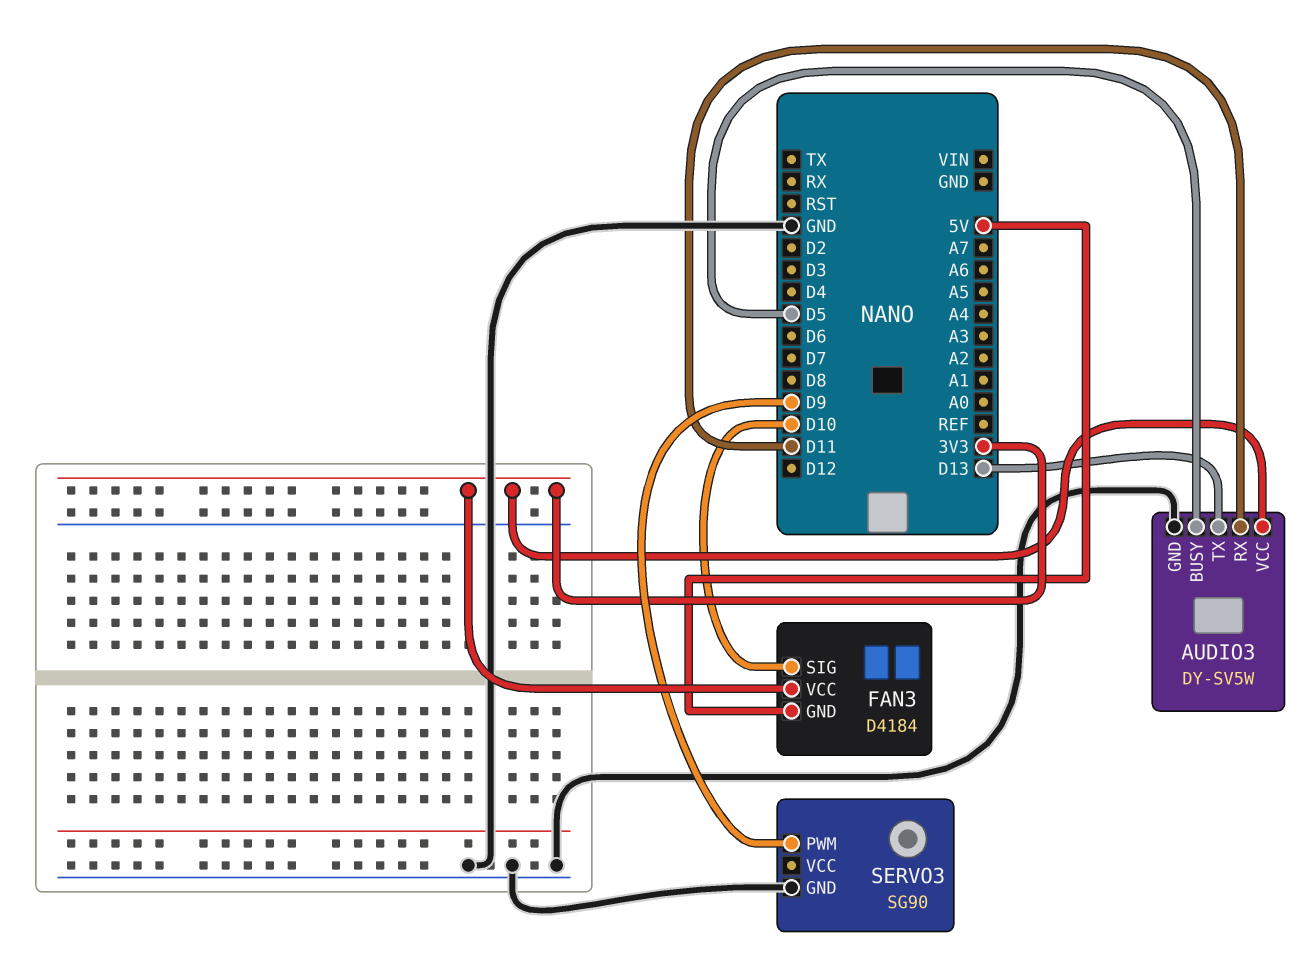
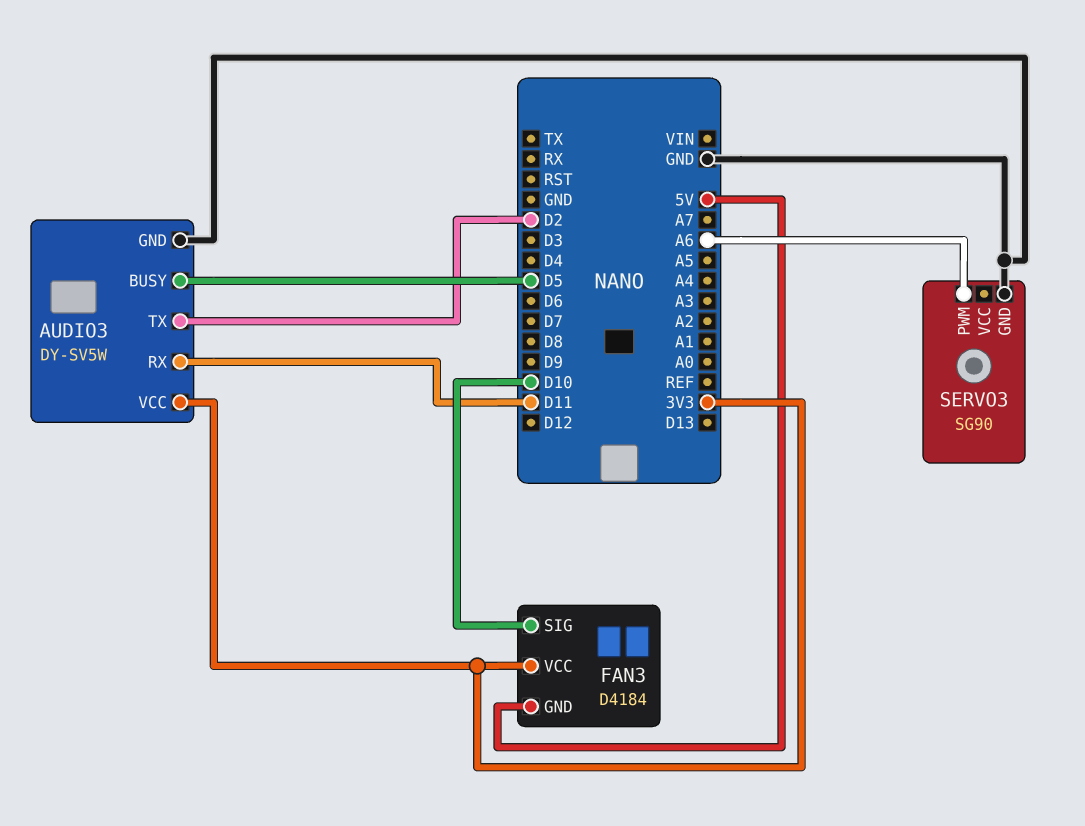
AUDIO3 pin TX: D13 -> D2
SERVO3 pin PWM: D9 -> A6

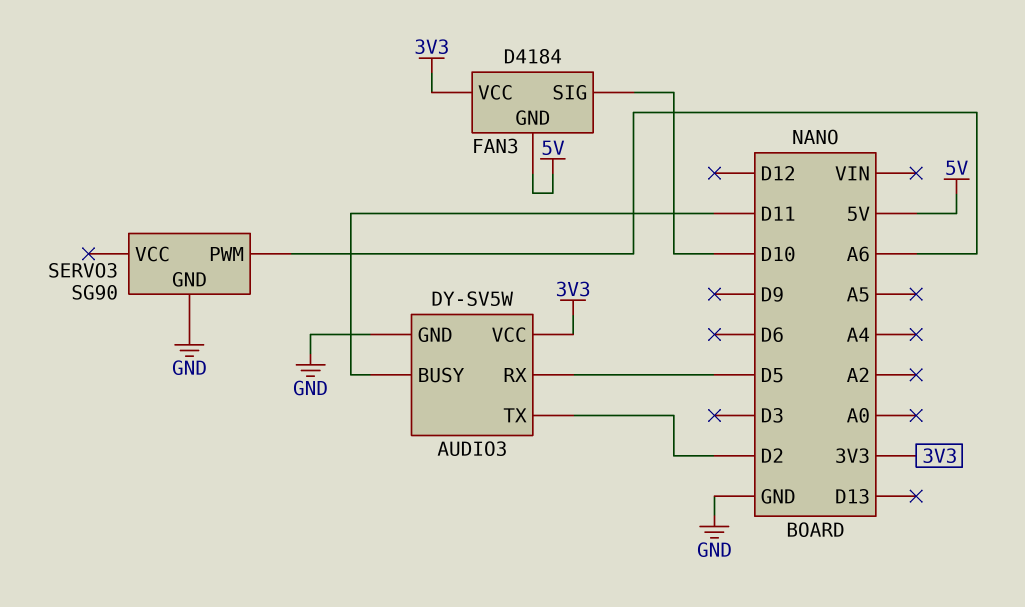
AUDIO3 pin BUSY: D5 -> D11
AUDIO3 pin RX: D11 -> D5

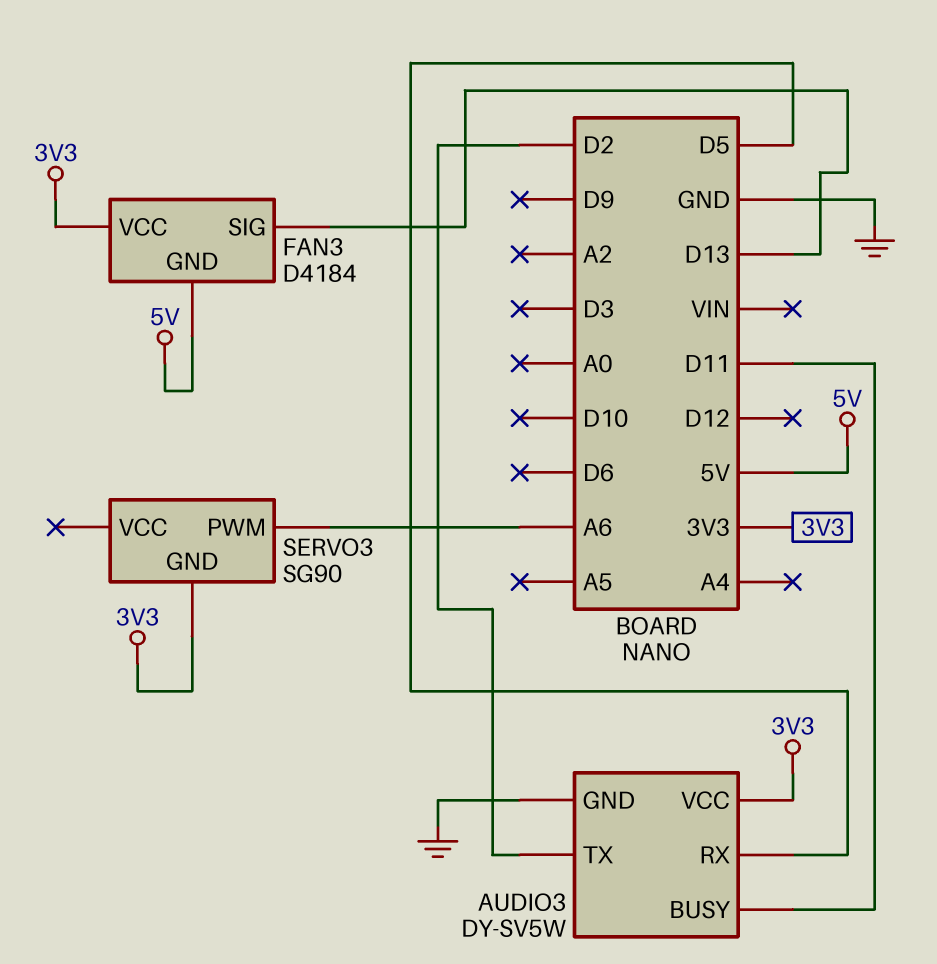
FAN3 pin SIG: D10 -> D13
SERVO3 pin GND: GND -> 3V3

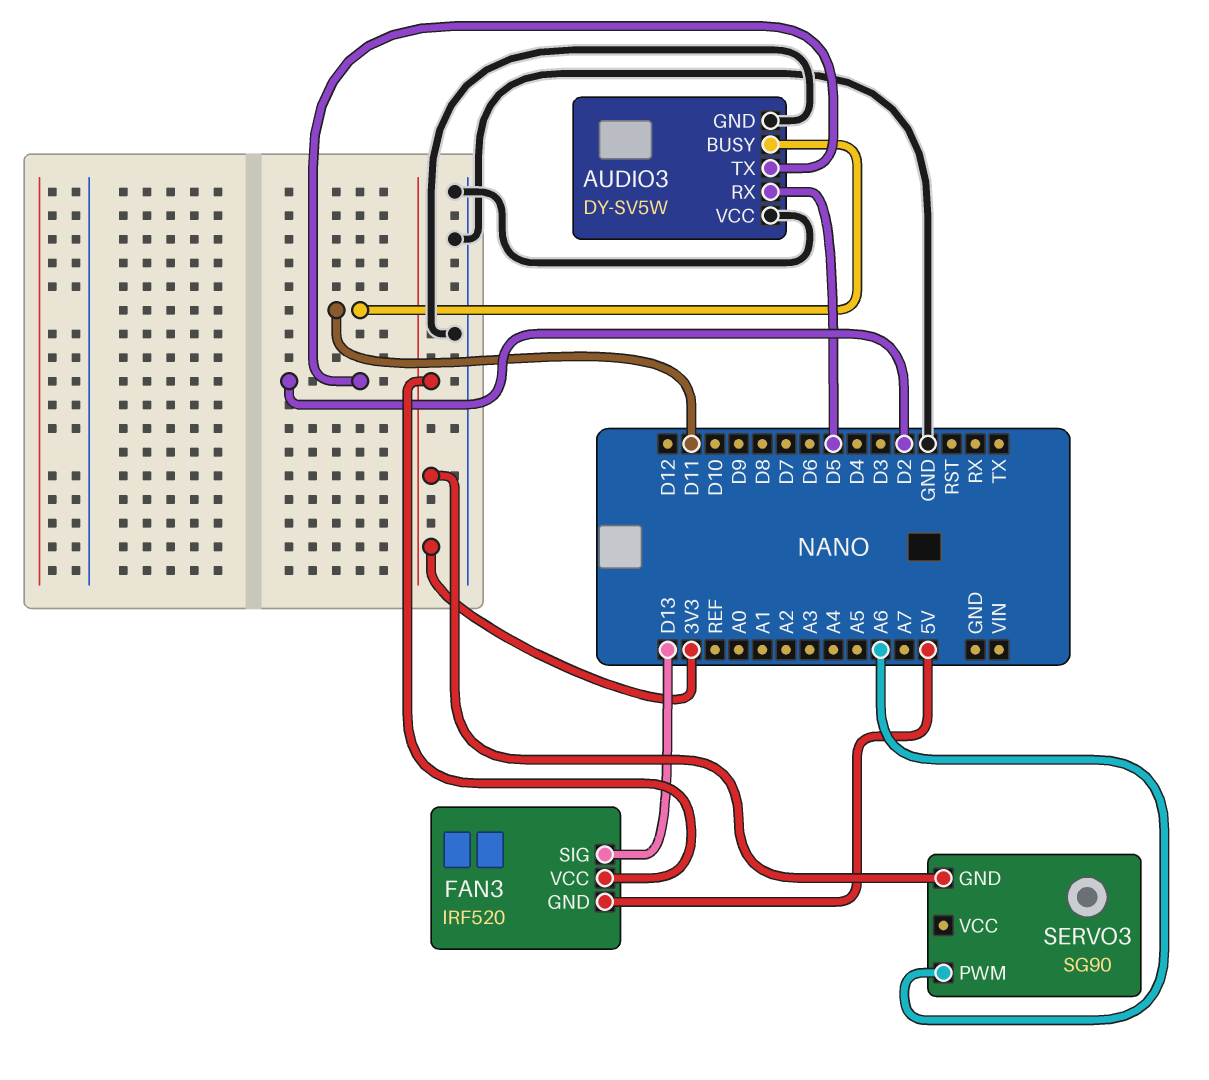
AUDIO3 pin VCC: 3V3 -> GND
FAN3: D4184 -> IRF520

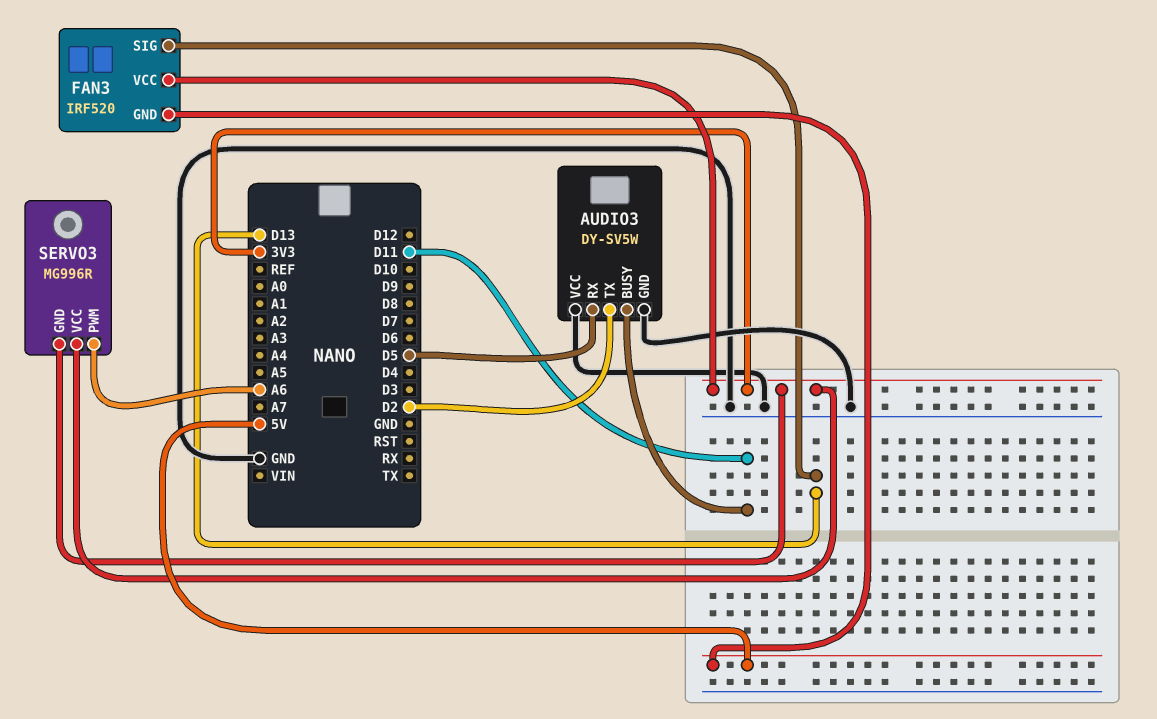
SERVO3: SG90 -> MG996R
SERVO3 pin VCC: none -> 3V3

